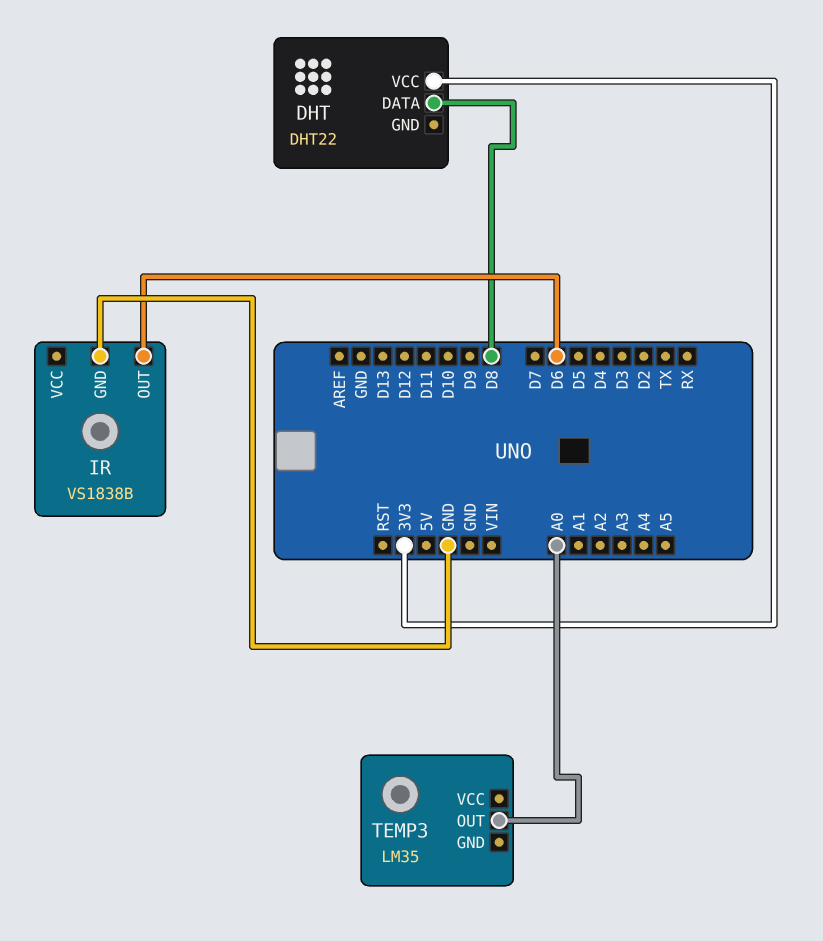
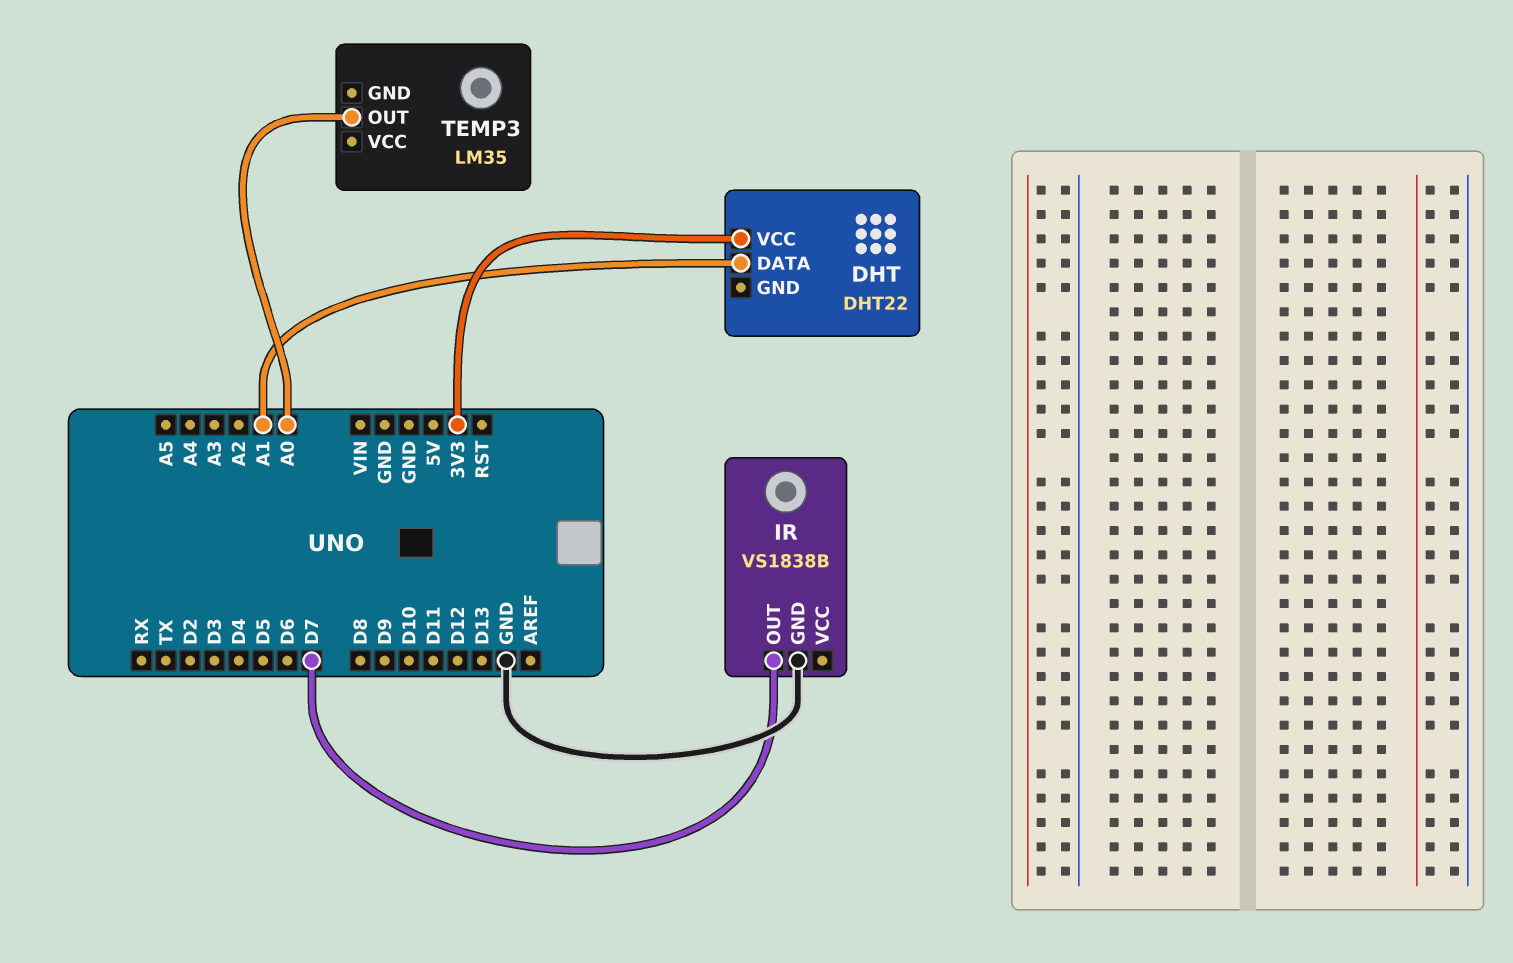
DHT pin DATA: D8 -> A1
IR pin OUT: D6 -> D7

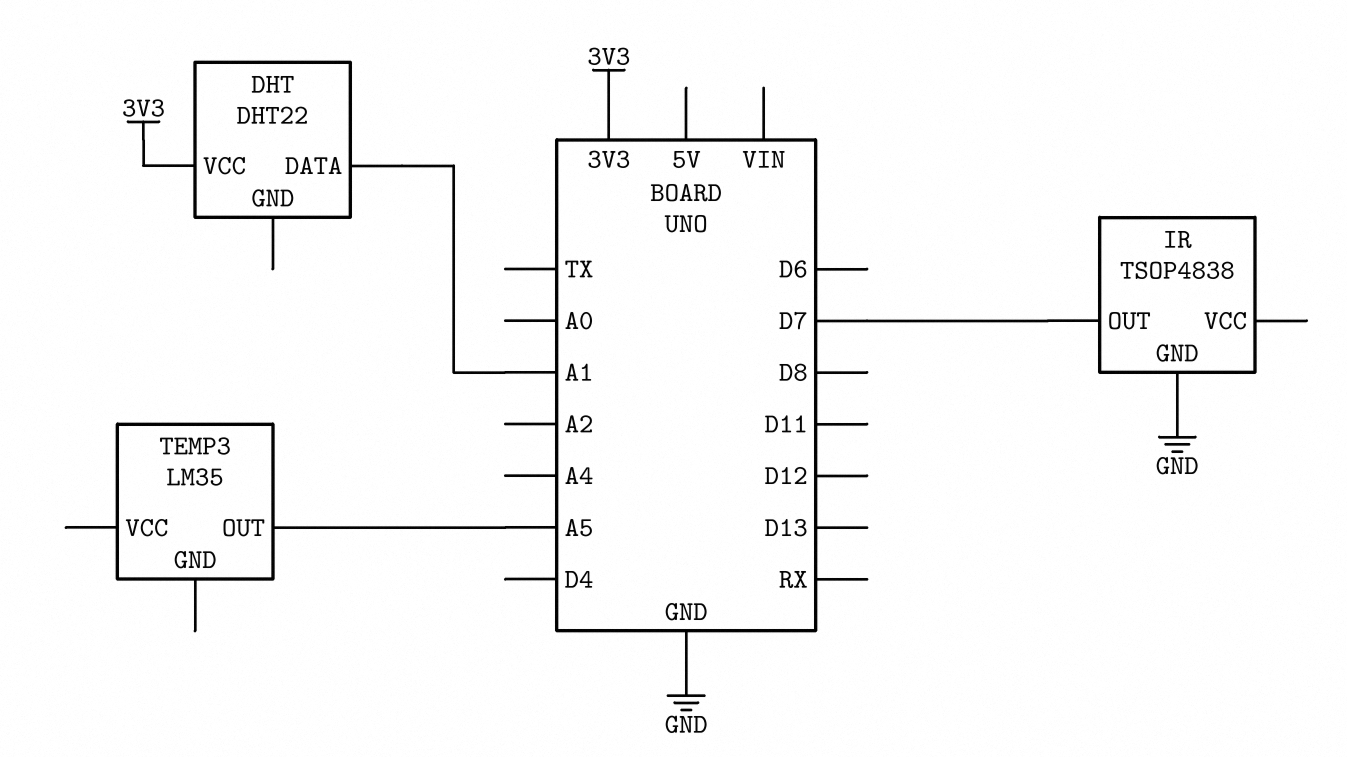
IR: VS1838B -> TSOP4838
TEMP3 pin OUT: A0 -> A5

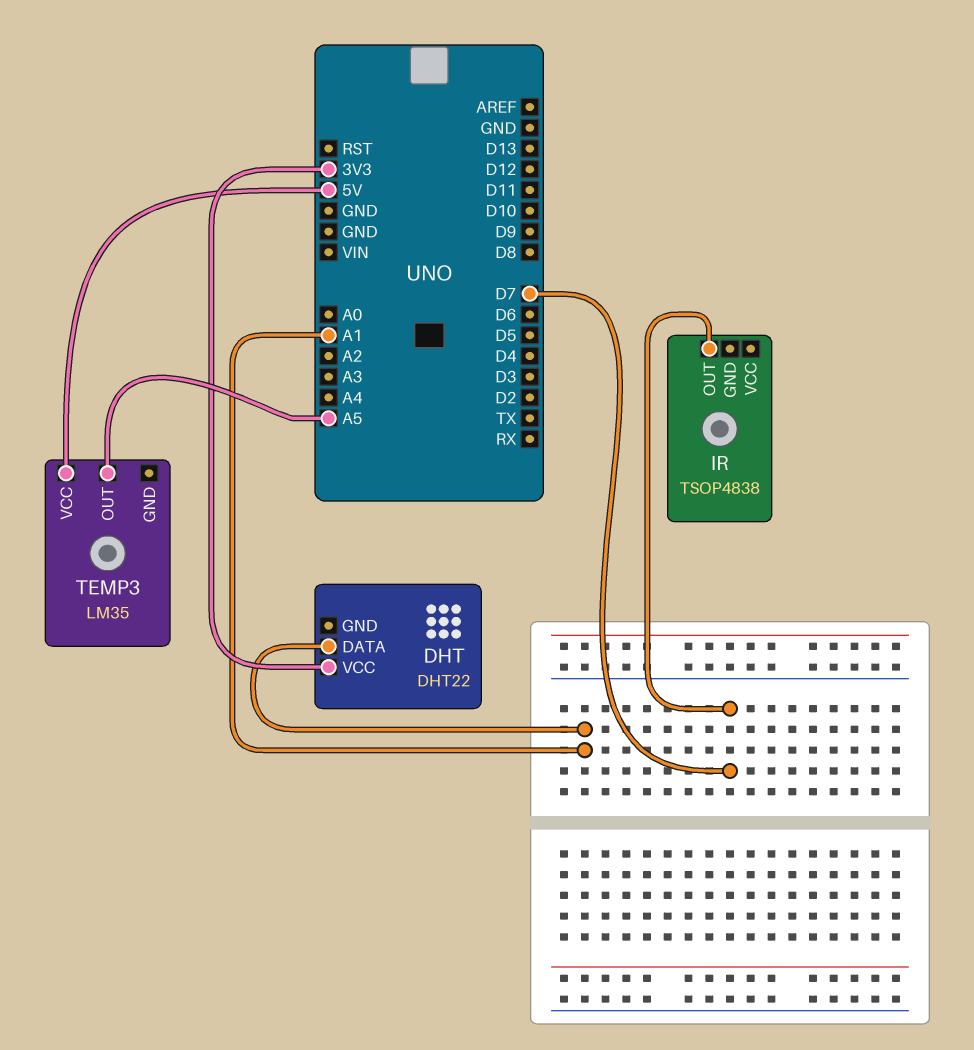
IR pin GND: GND -> none
TEMP3 pin VCC: none -> 5V

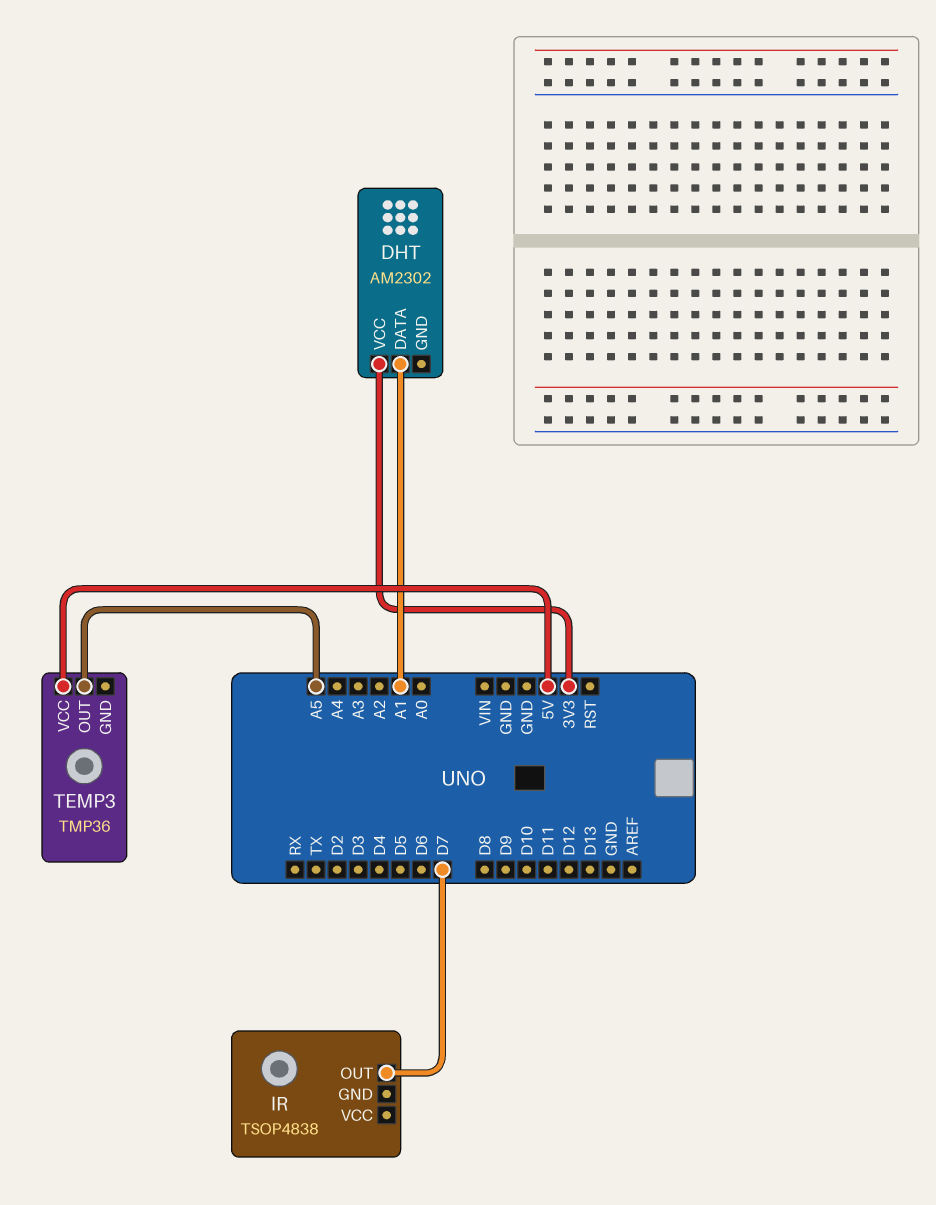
DHT: DHT22 -> AM2302
TEMP3: LM35 -> TMP36

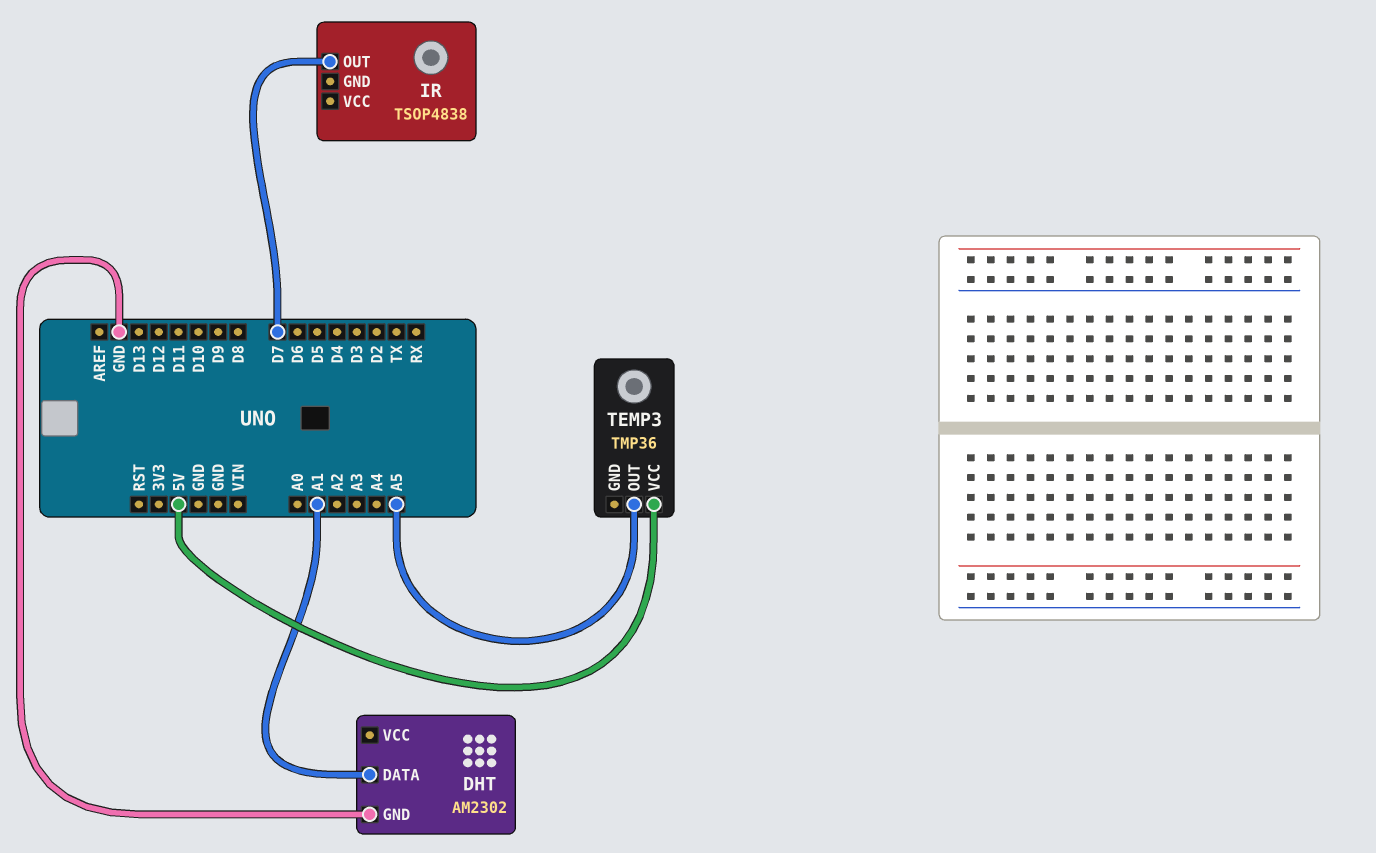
DHT pin GND: none -> GND
DHT pin VCC: 3V3 -> none

